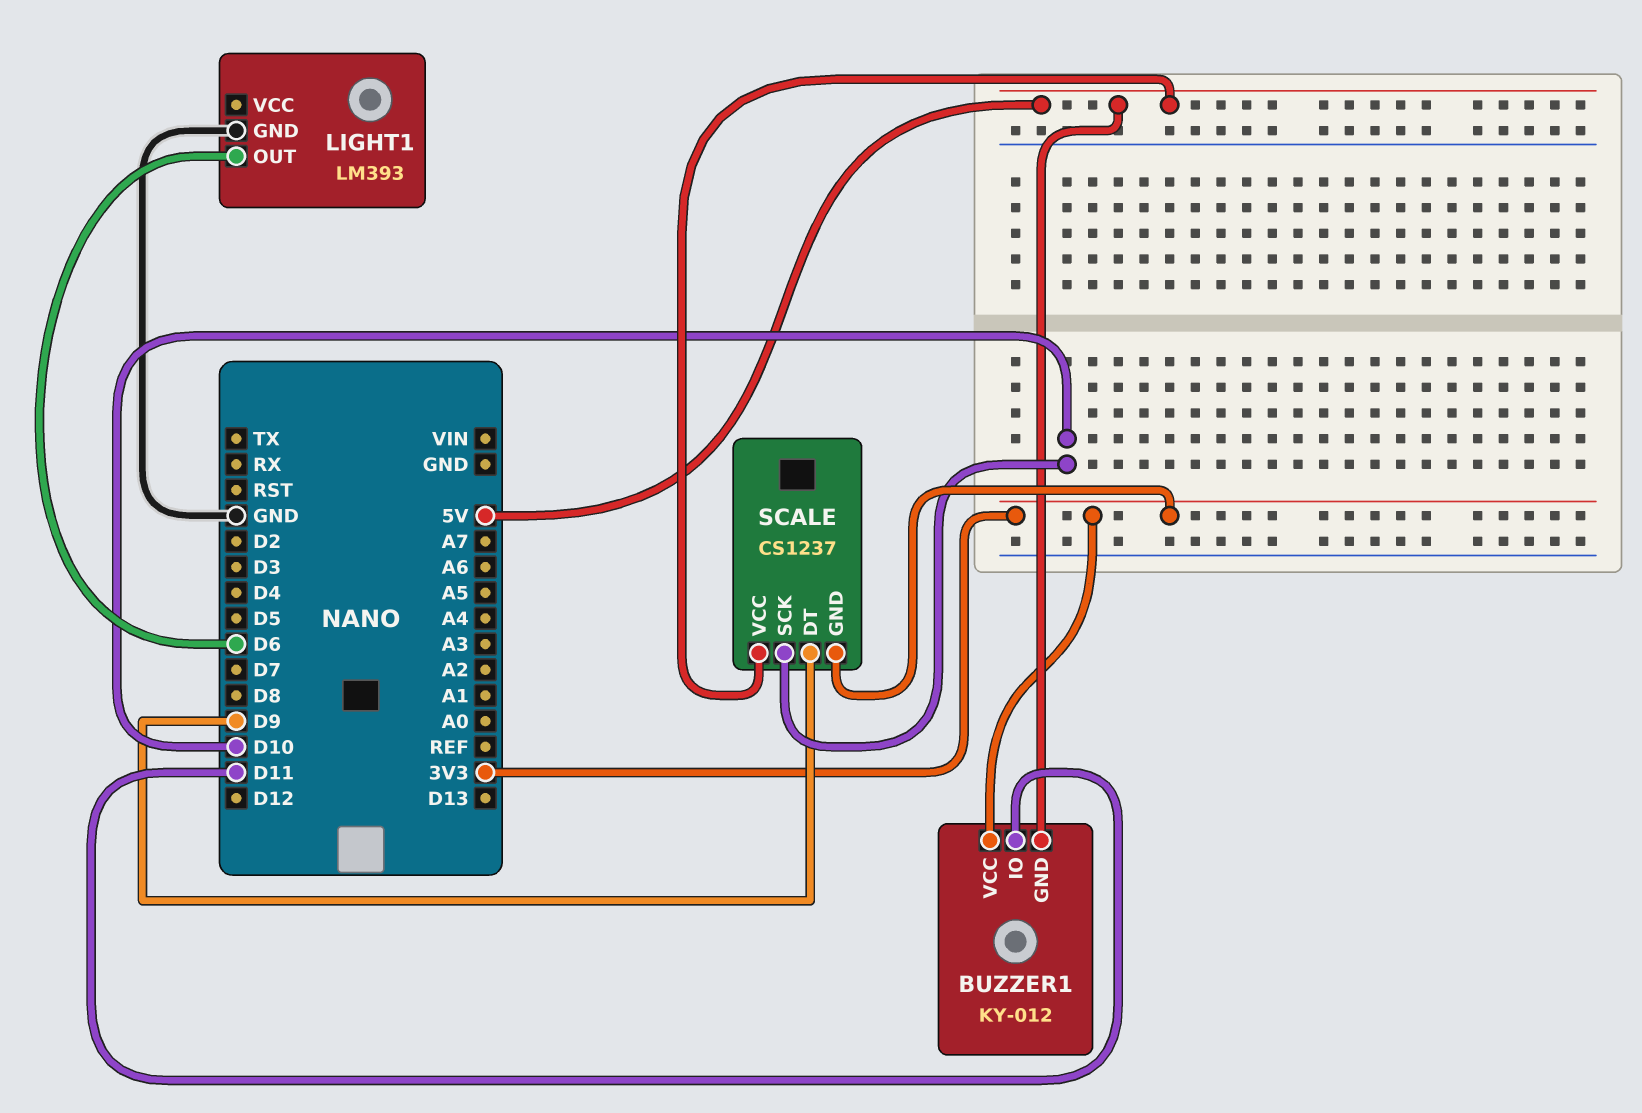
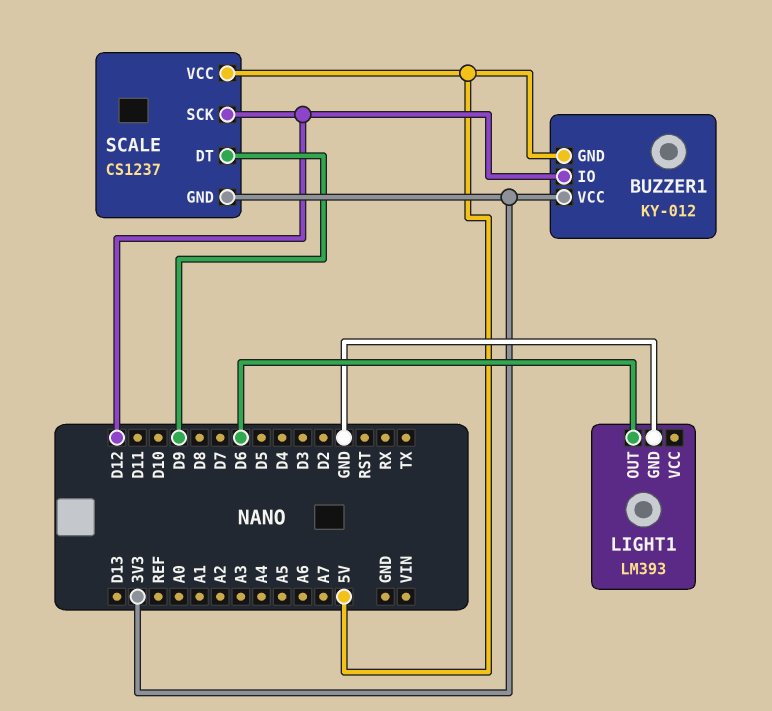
BUZZER1 pin IO: D11 -> D12
SCALE pin SCK: D10 -> D12

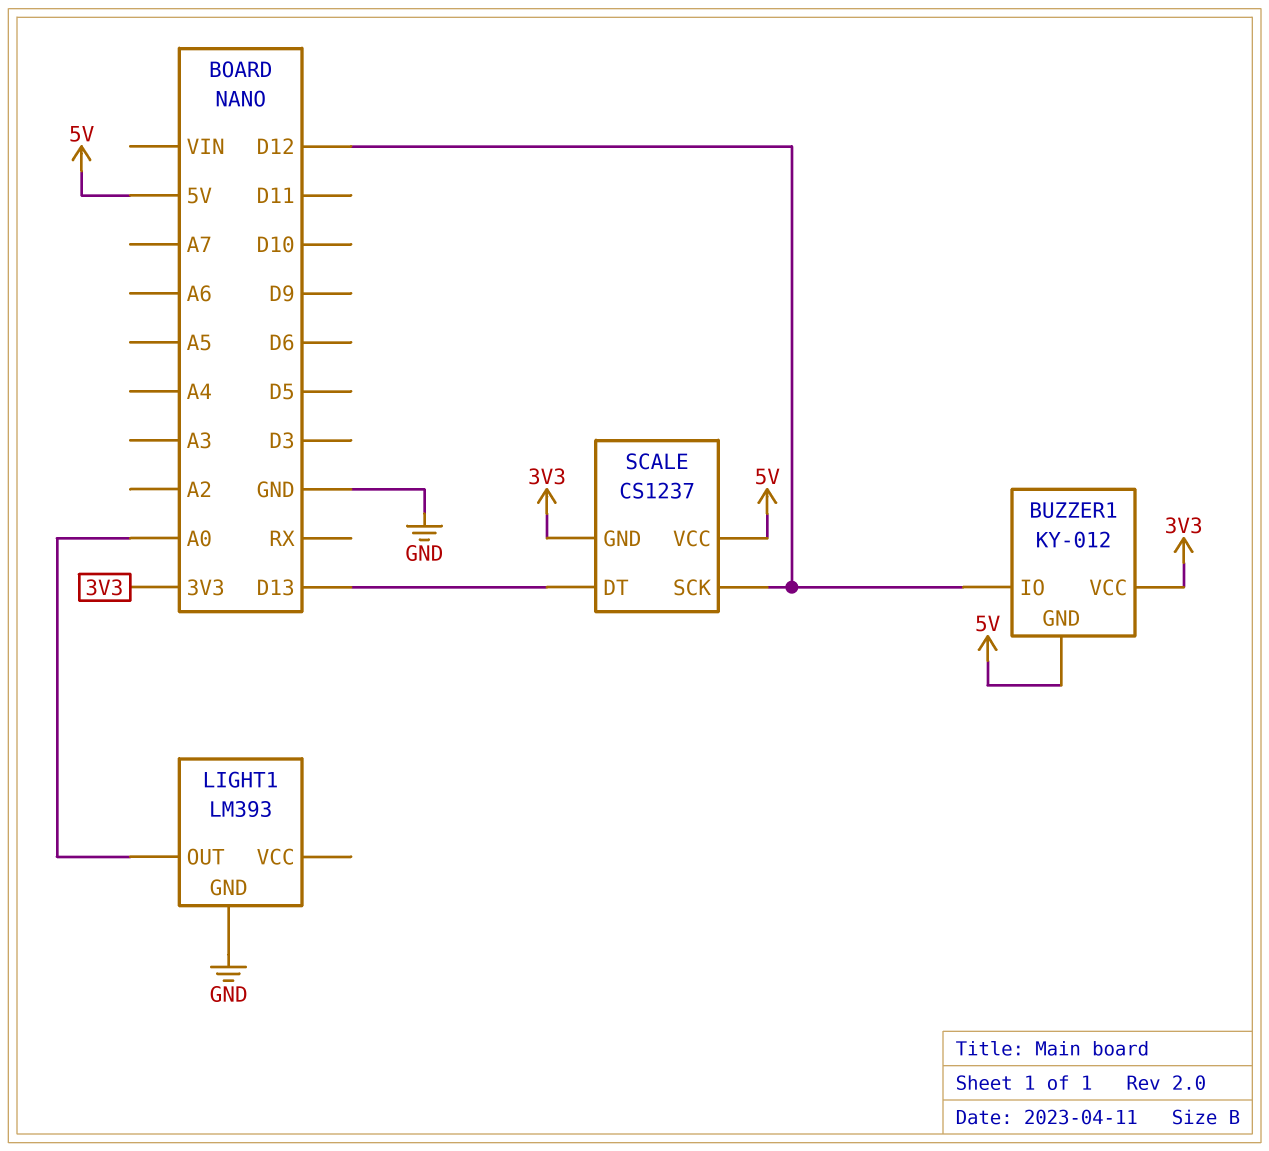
LIGHT1 pin OUT: D6 -> A0
SCALE pin DT: D9 -> D13

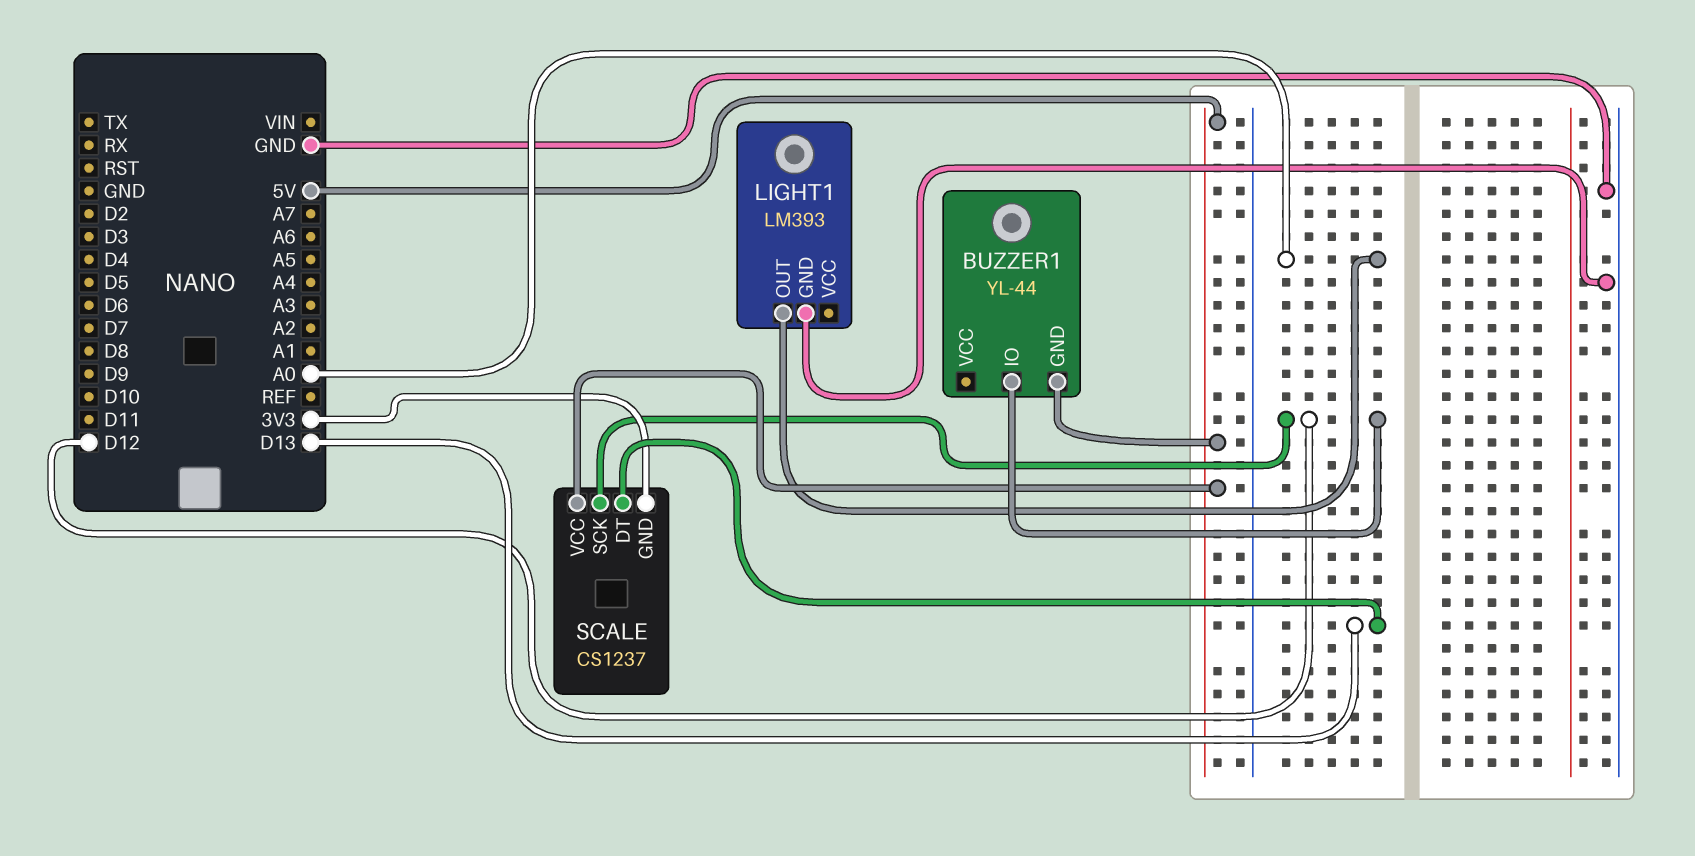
BUZZER1: KY-012 -> YL-44
BUZZER1 pin VCC: 3V3 -> none

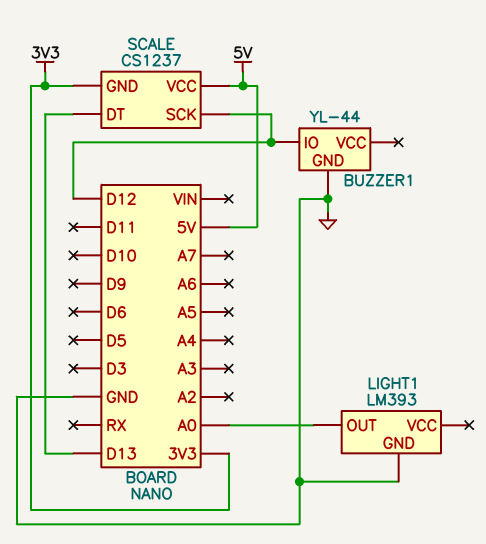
BUZZER1 pin GND: 5V -> GND

